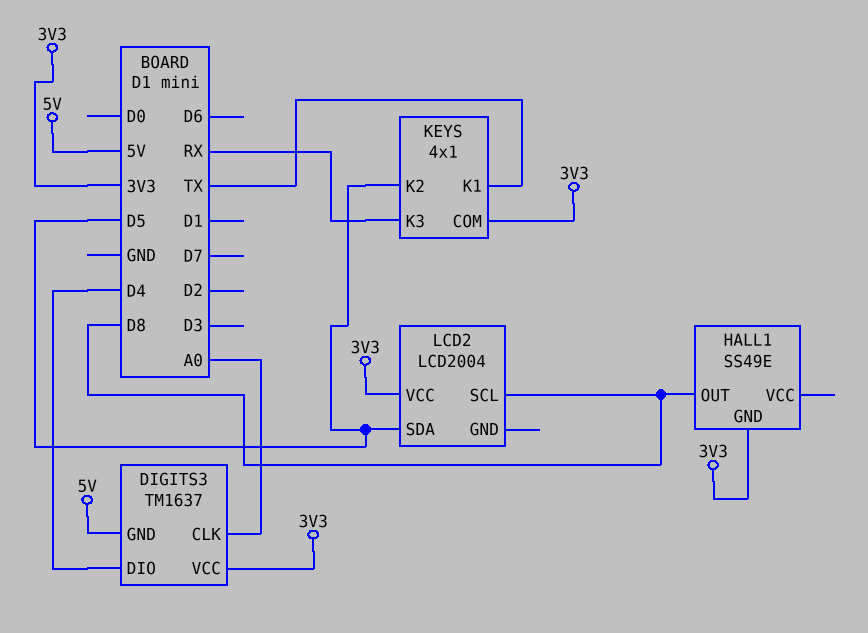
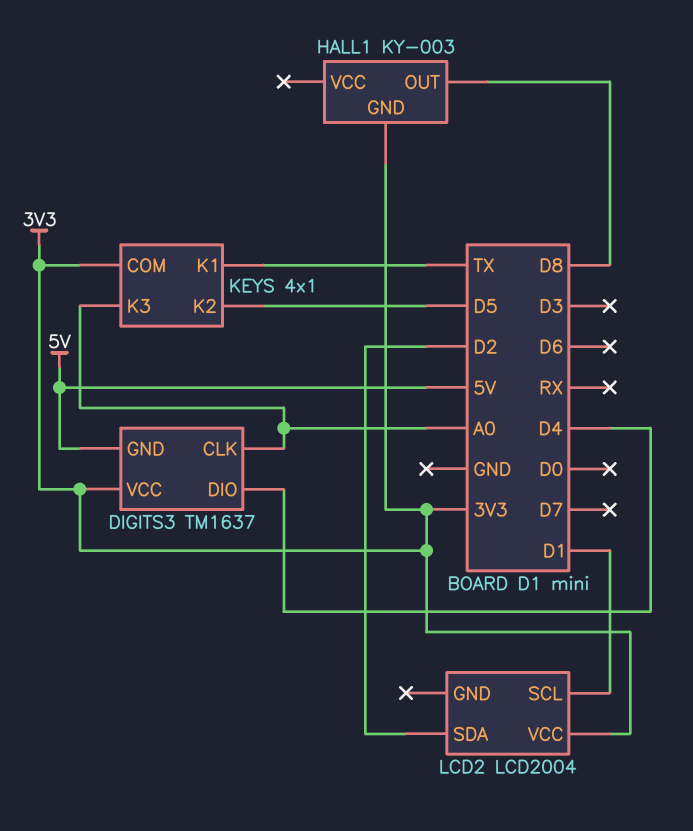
HALL1: SS49E -> KY-003
KEYS pin K3: RX -> A0
LCD2 pin SCL: D8 -> D1
LCD2 pin SDA: D5 -> D2

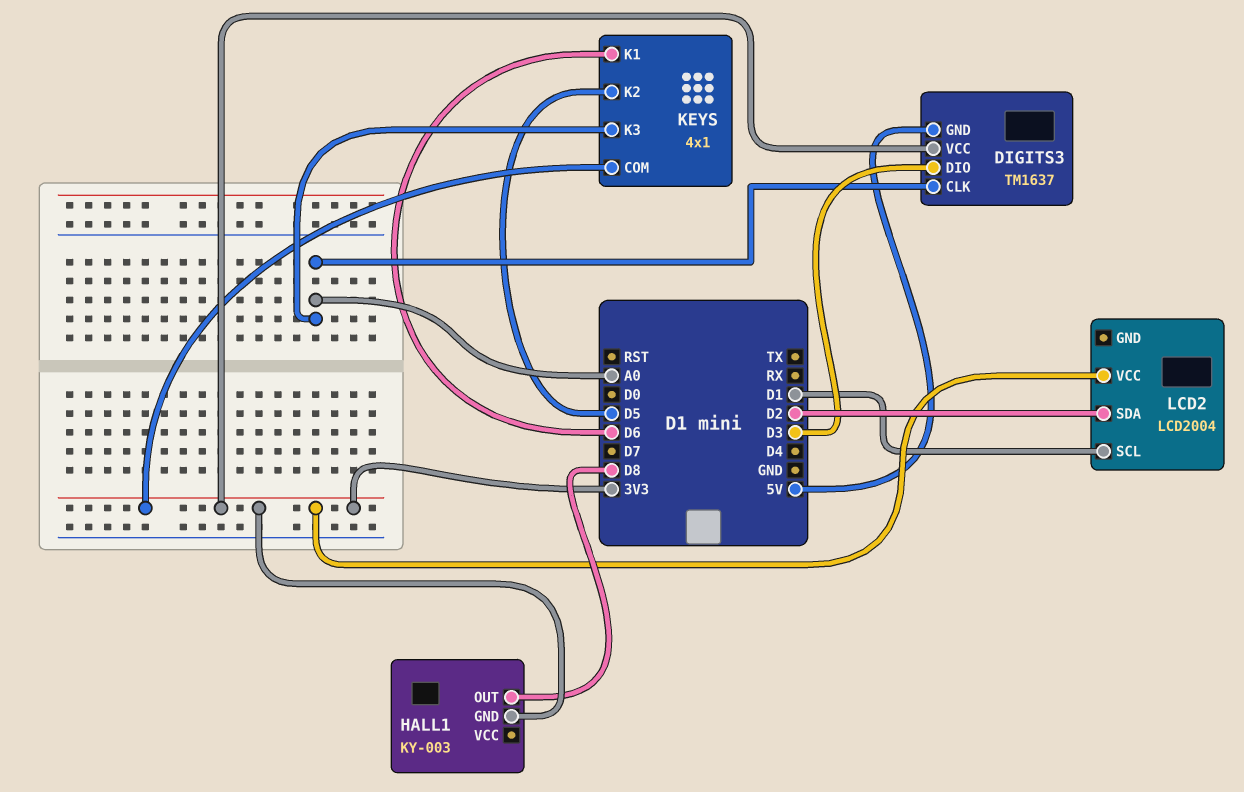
DIGITS3 pin DIO: D4 -> D3
KEYS pin K1: TX -> D6

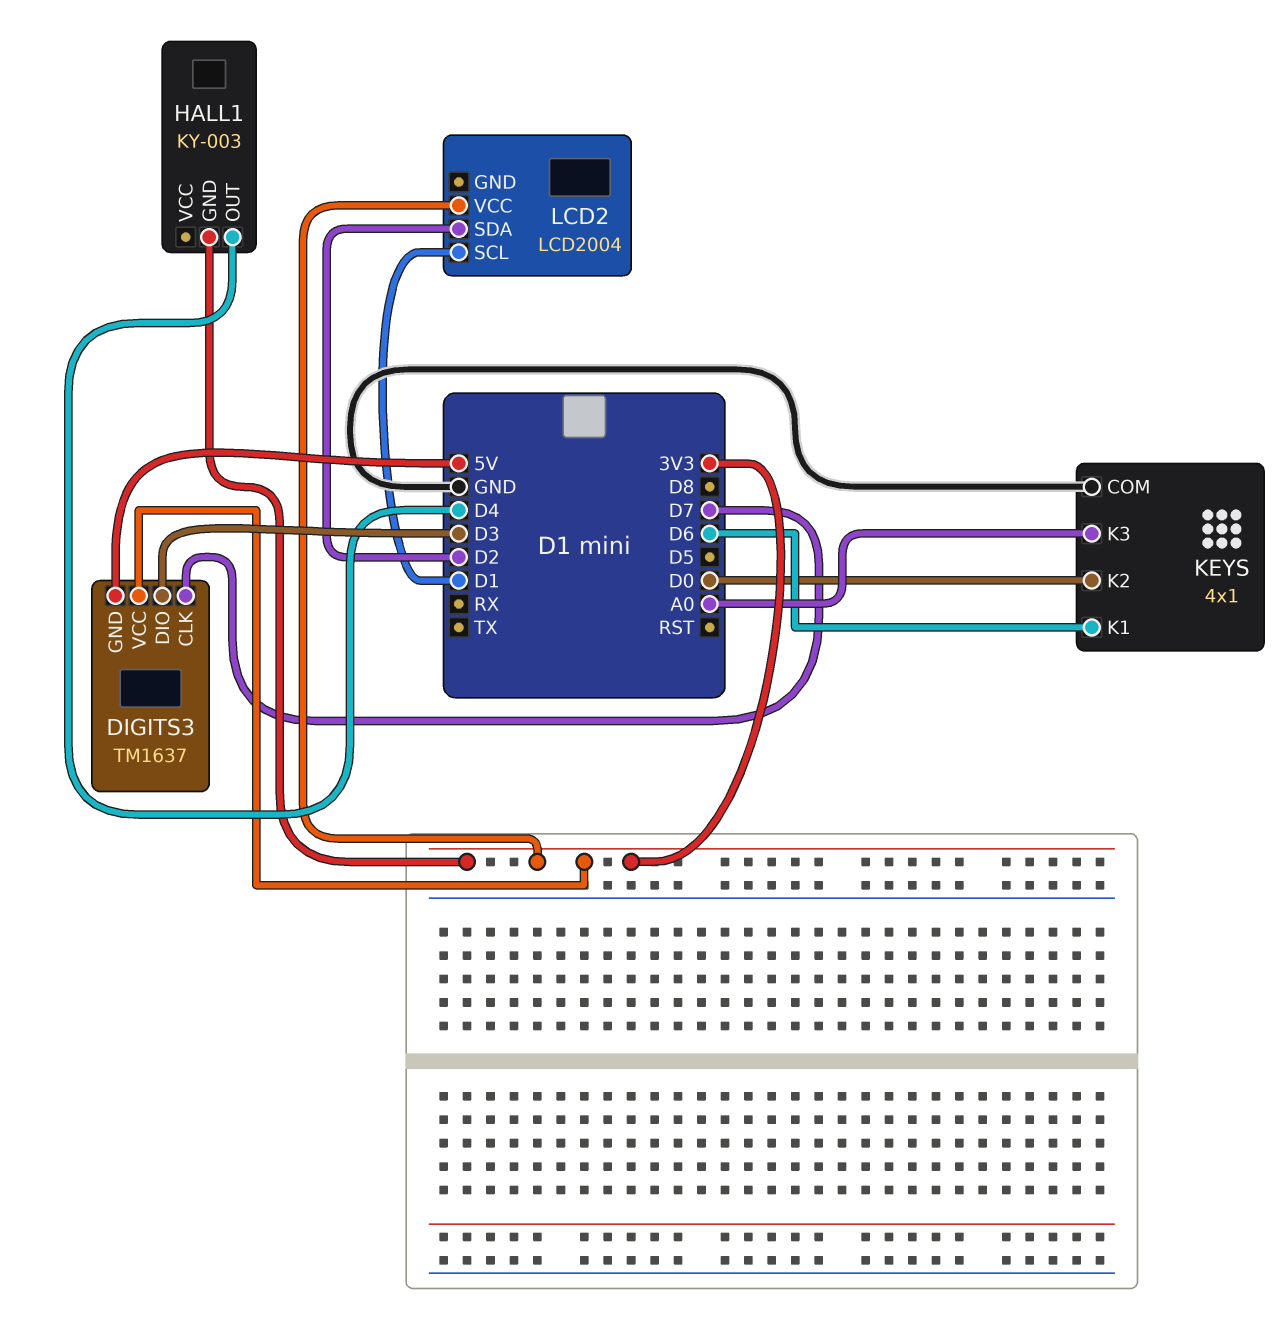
DIGITS3 pin CLK: A0 -> D7
HALL1 pin OUT: D8 -> D4
KEYS pin COM: 3V3 -> GND
KEYS pin K2: D5 -> D0

